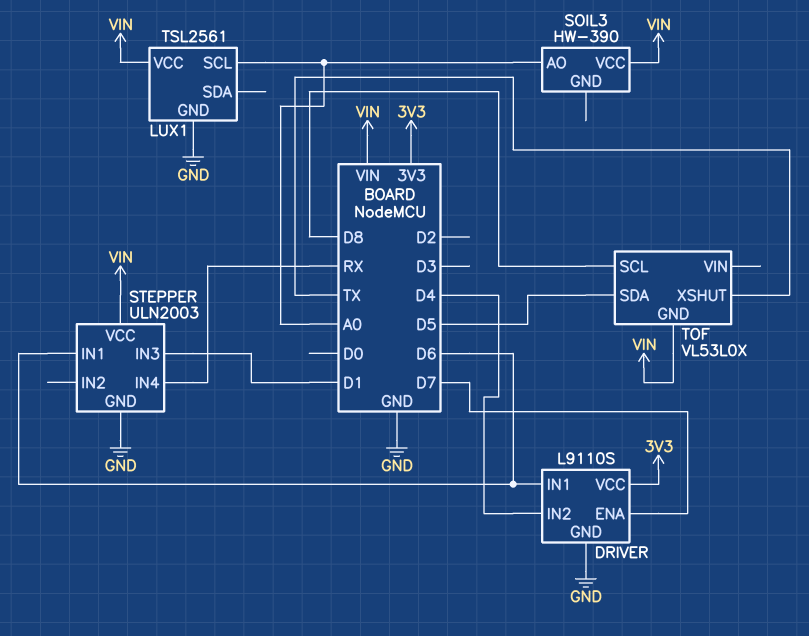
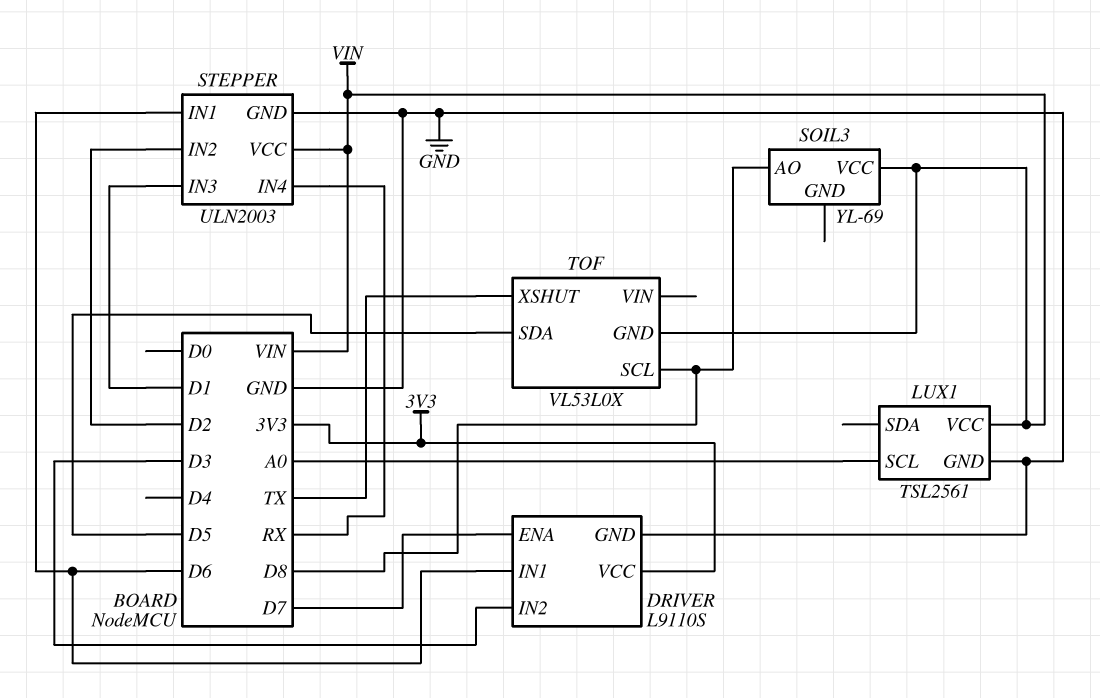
DRIVER pin IN2: D4 -> D3
SOIL3: HW-390 -> YL-69
SOIL3 pin AO: A0 -> D8
STEPPER pin IN2: none -> D2

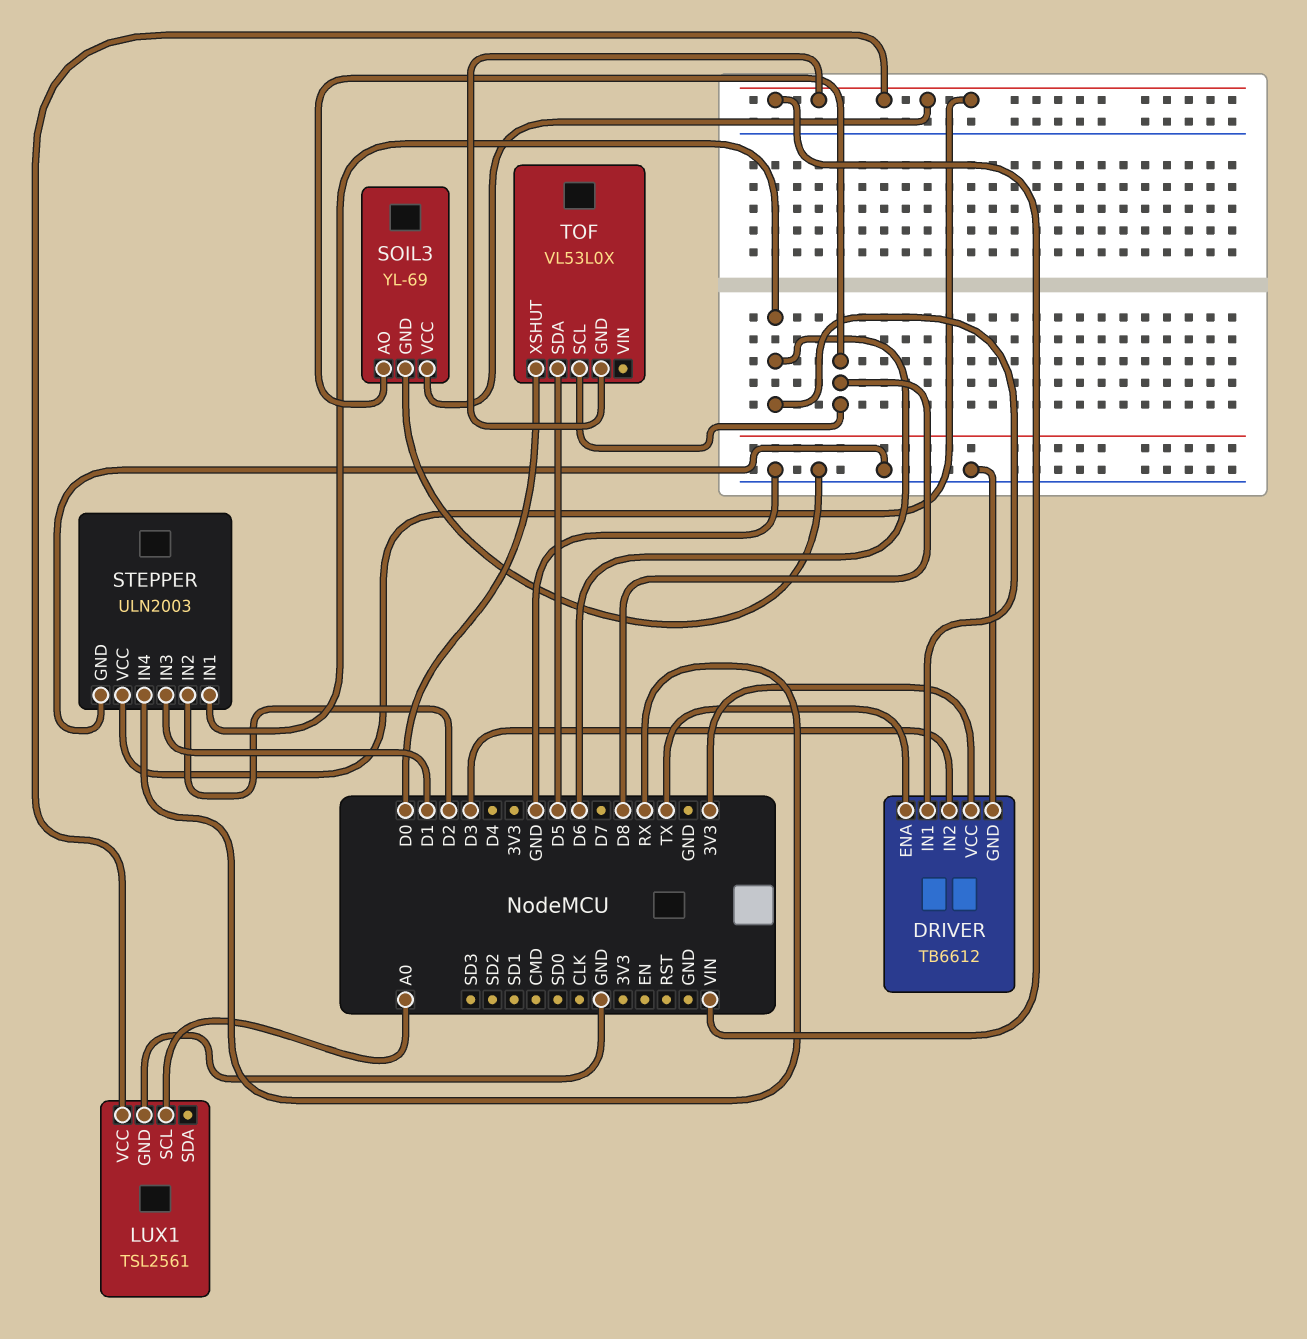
DRIVER: L9110S -> TB6612
DRIVER pin ENA: D7 -> TX
SOIL3 pin GND: none -> GND
TOF pin XSHUT: TX -> D0

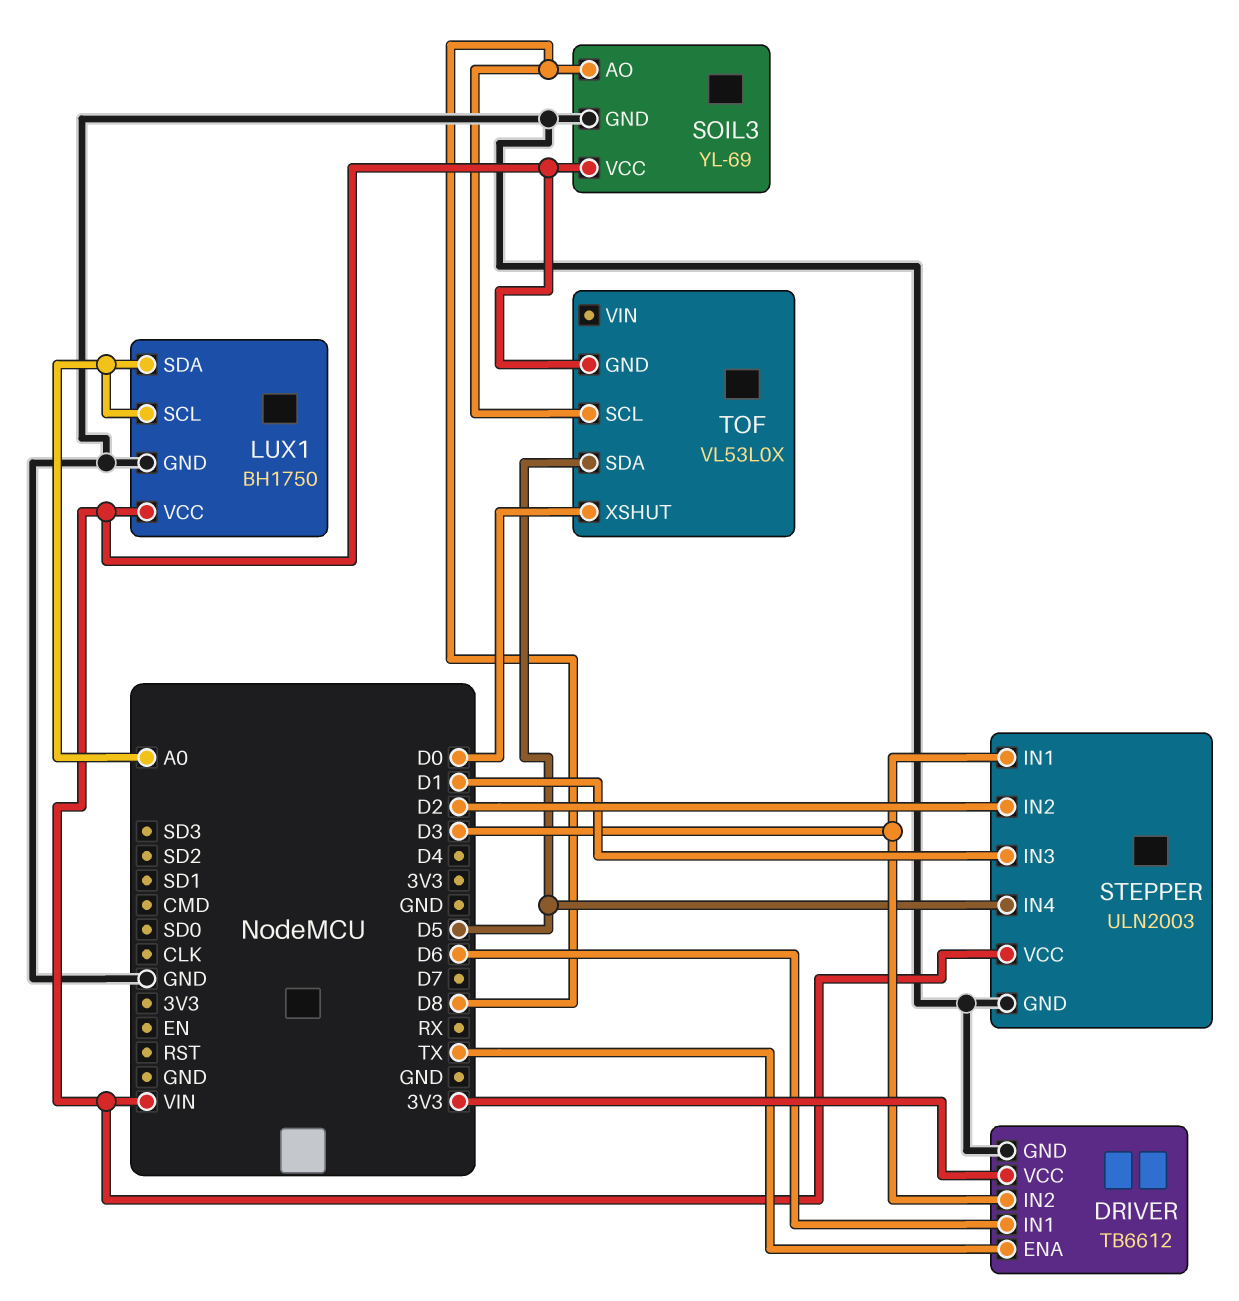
LUX1: TSL2561 -> BH1750
LUX1 pin SDA: none -> A0
STEPPER pin IN1: D6 -> D3
STEPPER pin IN4: RX -> D5

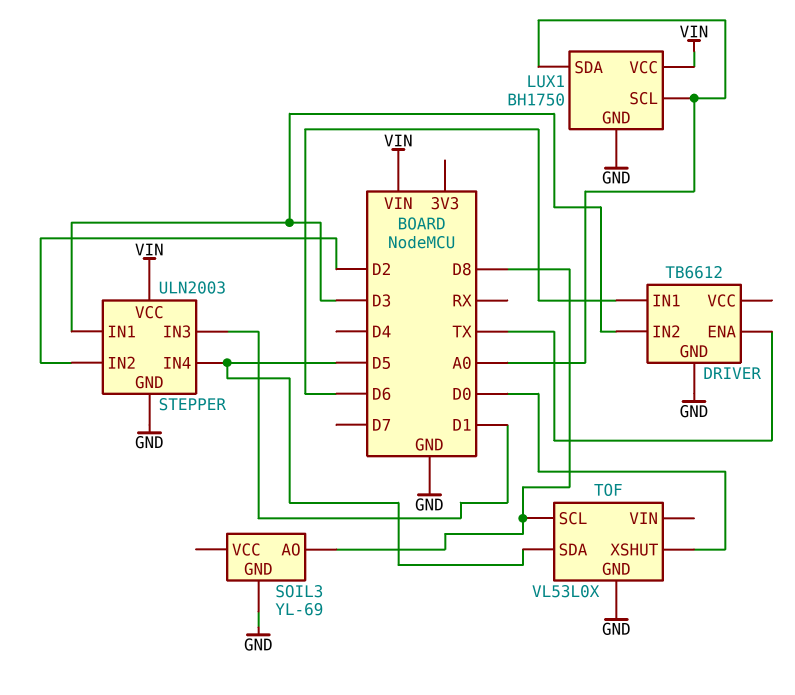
DRIVER pin VCC: 3V3 -> none
SOIL3 pin VCC: VIN -> none
TOF pin GND: VIN -> GND

